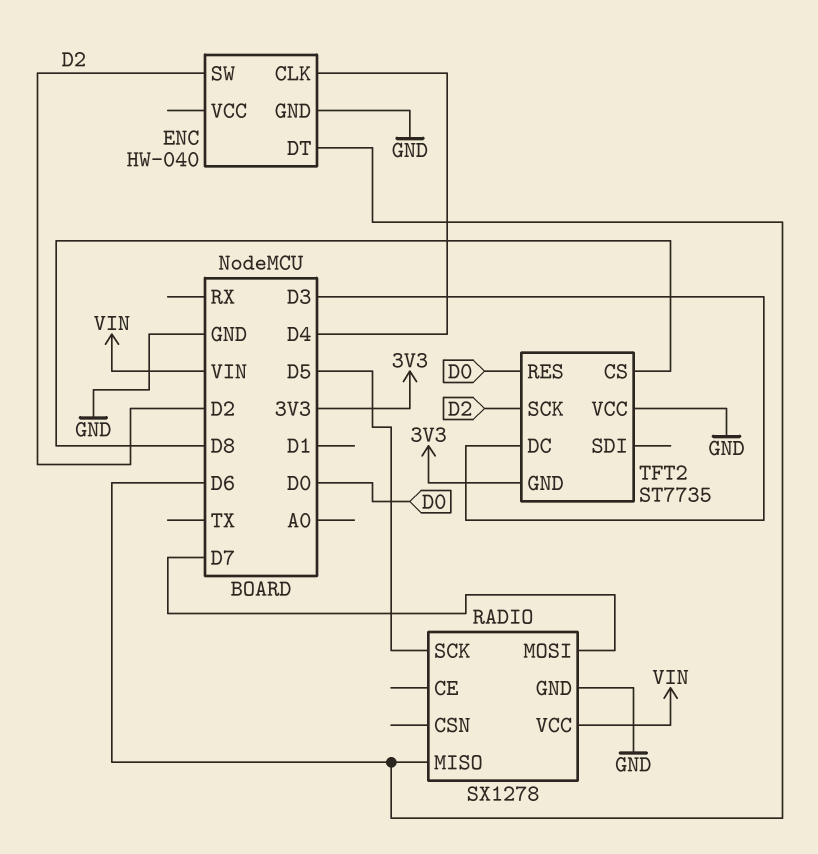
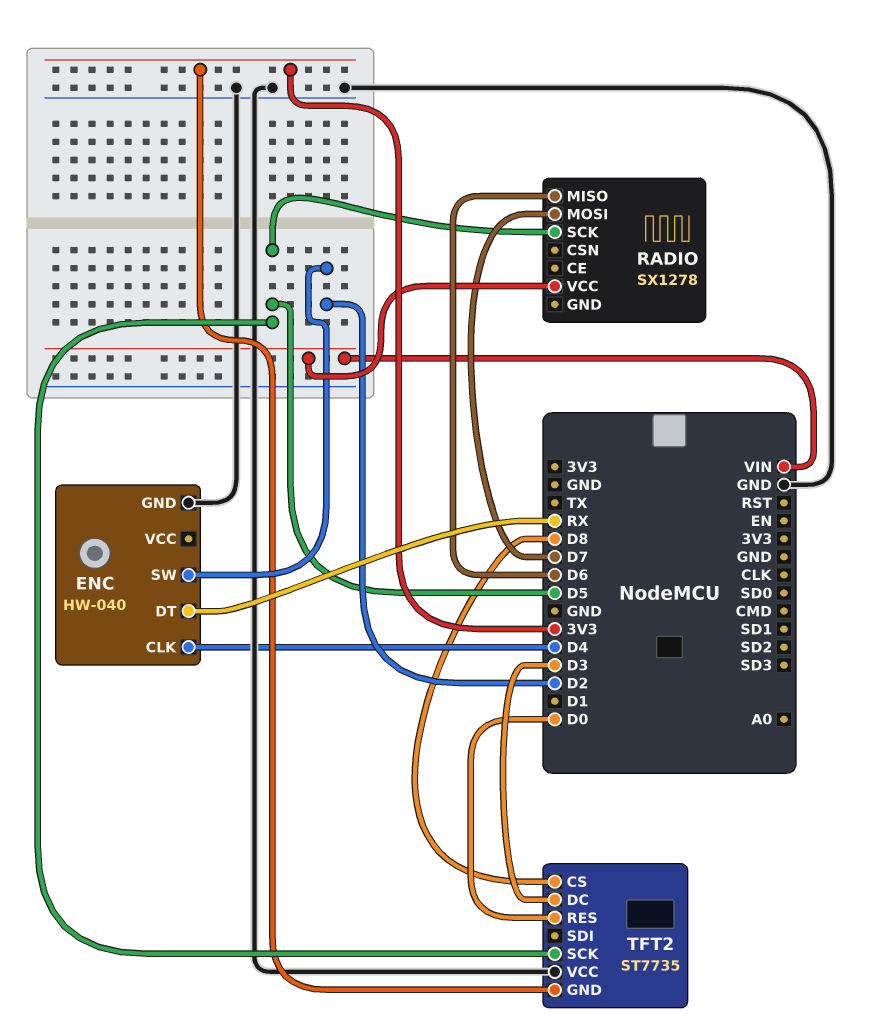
ENC pin DT: D6 -> RX
RADIO pin GND: GND -> none
TFT2 pin SCK: D2 -> D5

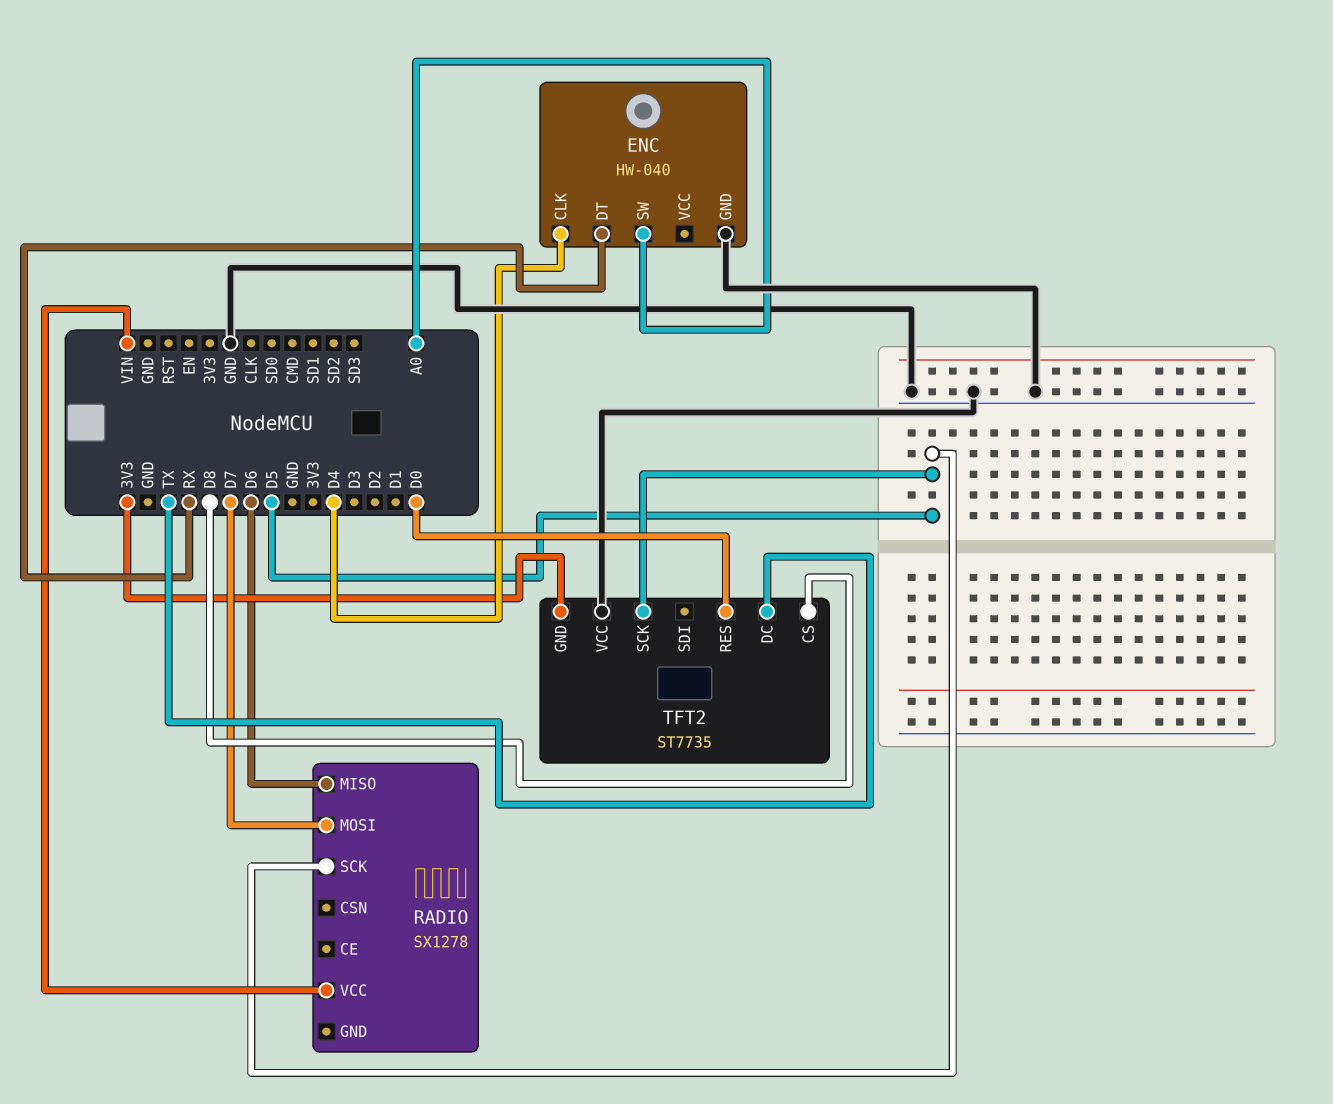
ENC pin SW: D2 -> A0
TFT2 pin DC: D3 -> TX

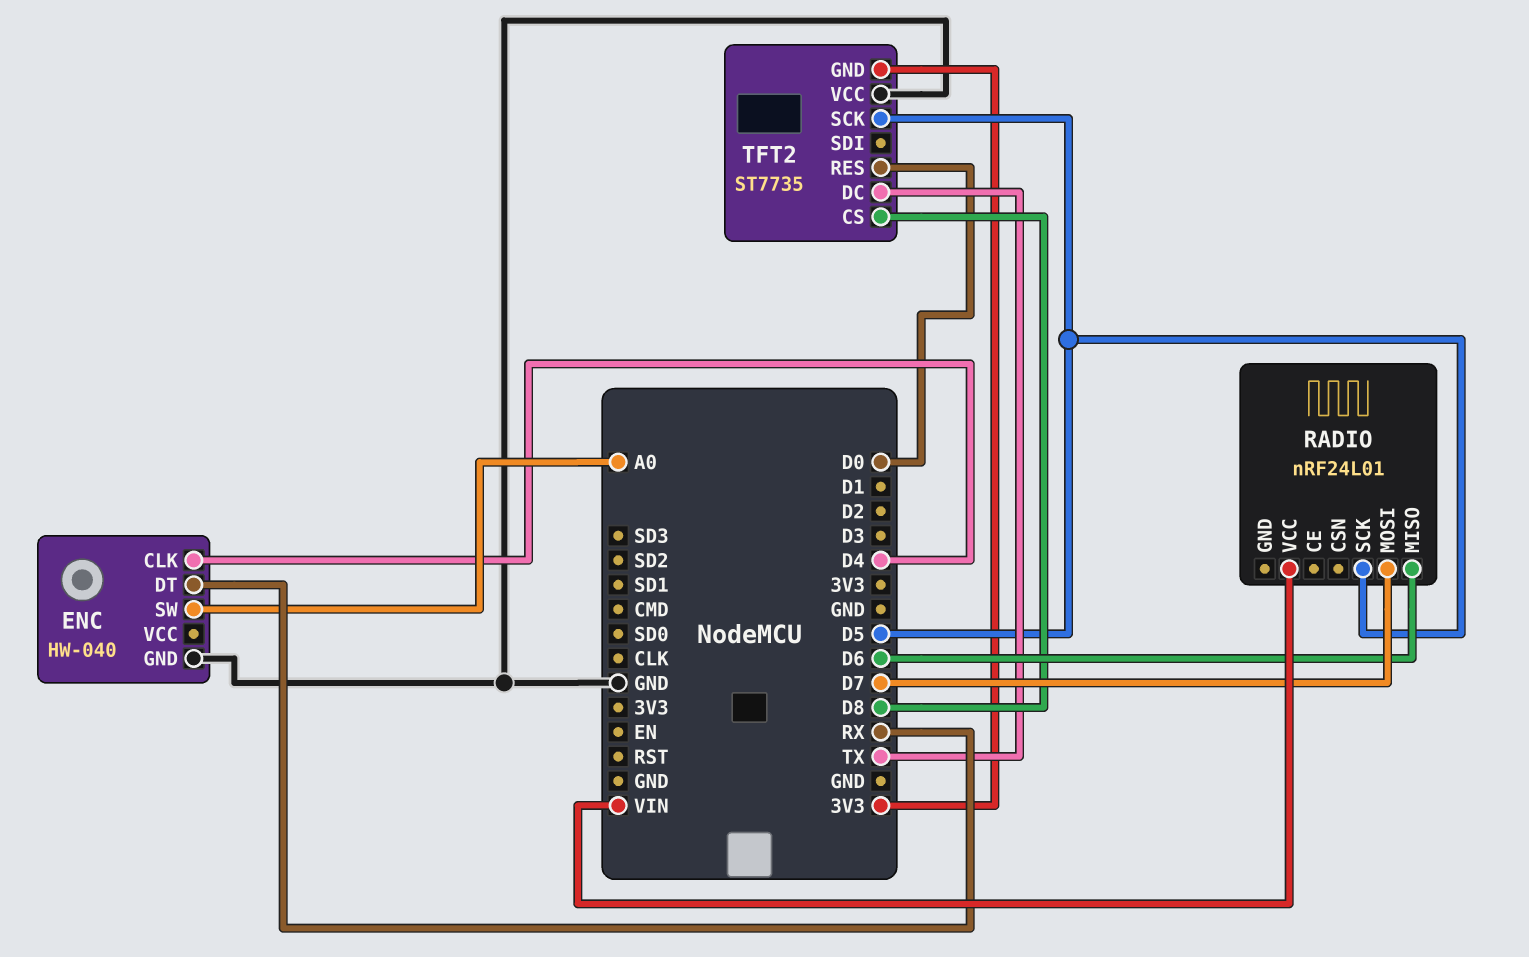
RADIO: SX1278 -> nRF24L01

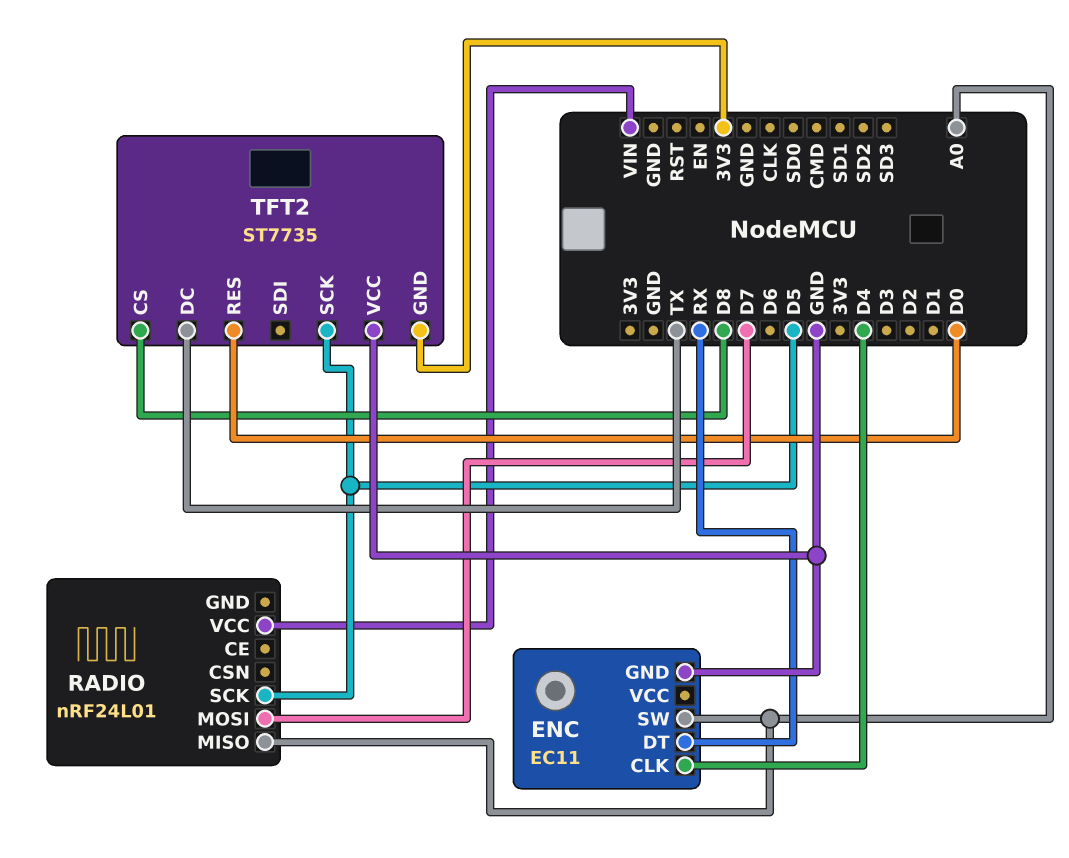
ENC: HW-040 -> EC11
RADIO pin MISO: D6 -> A0

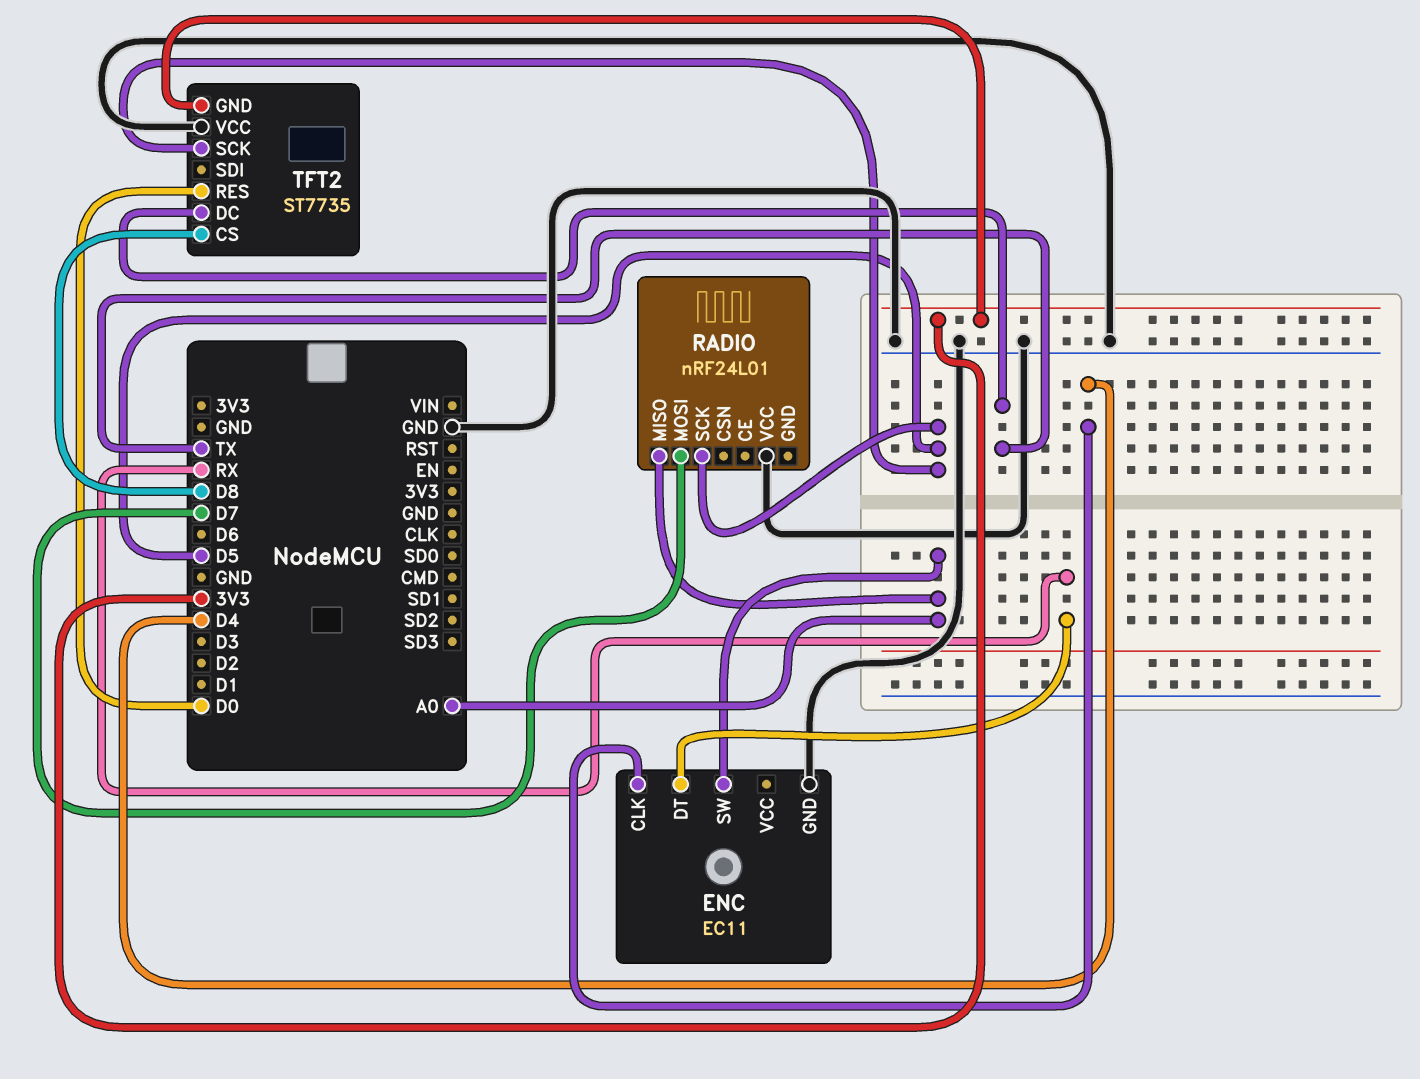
RADIO pin VCC: VIN -> GND

